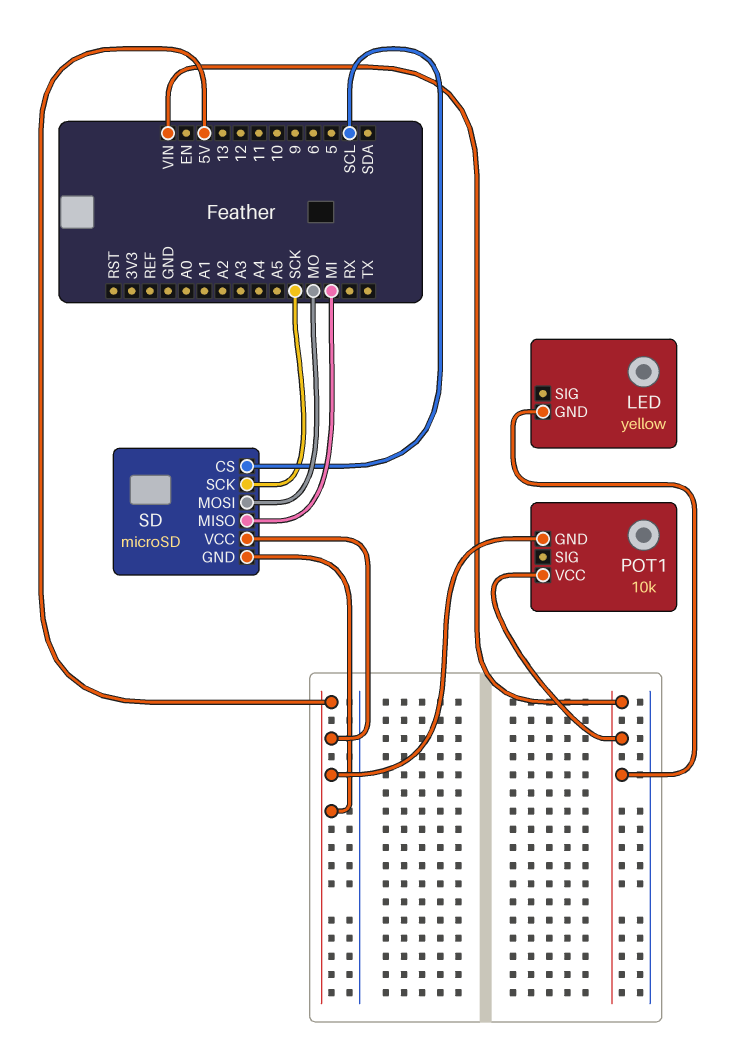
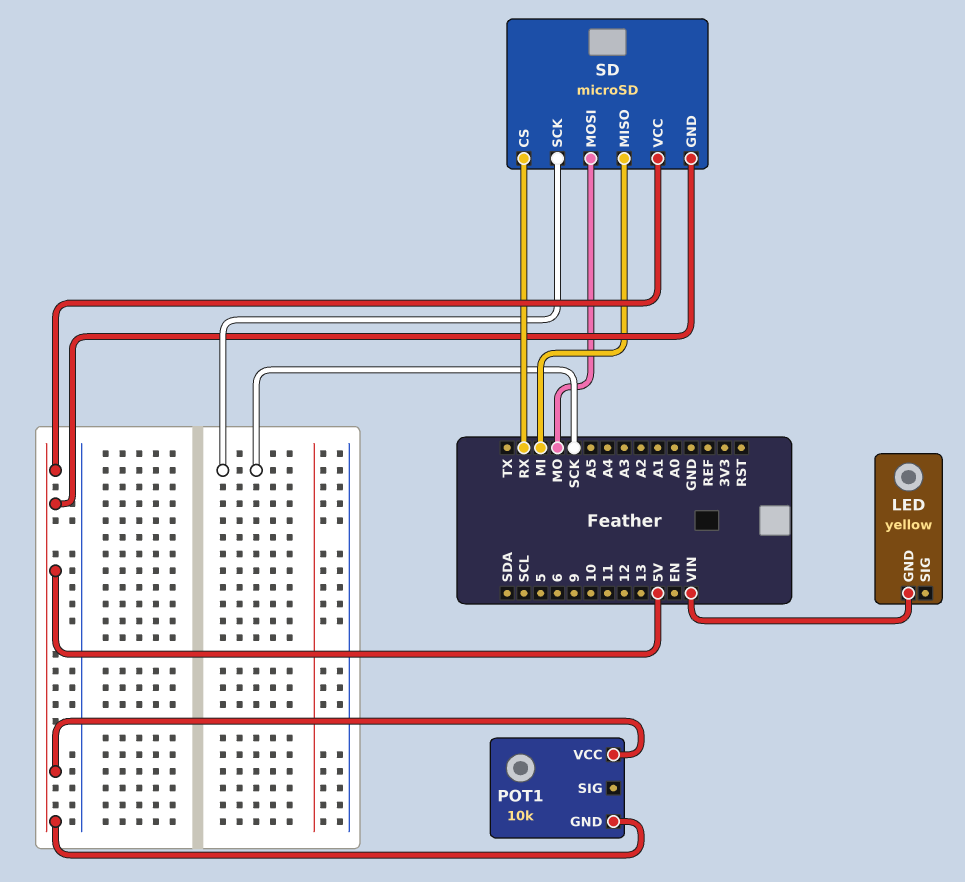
POT1 pin VCC: VIN -> 5V
SD pin CS: SCL -> RX

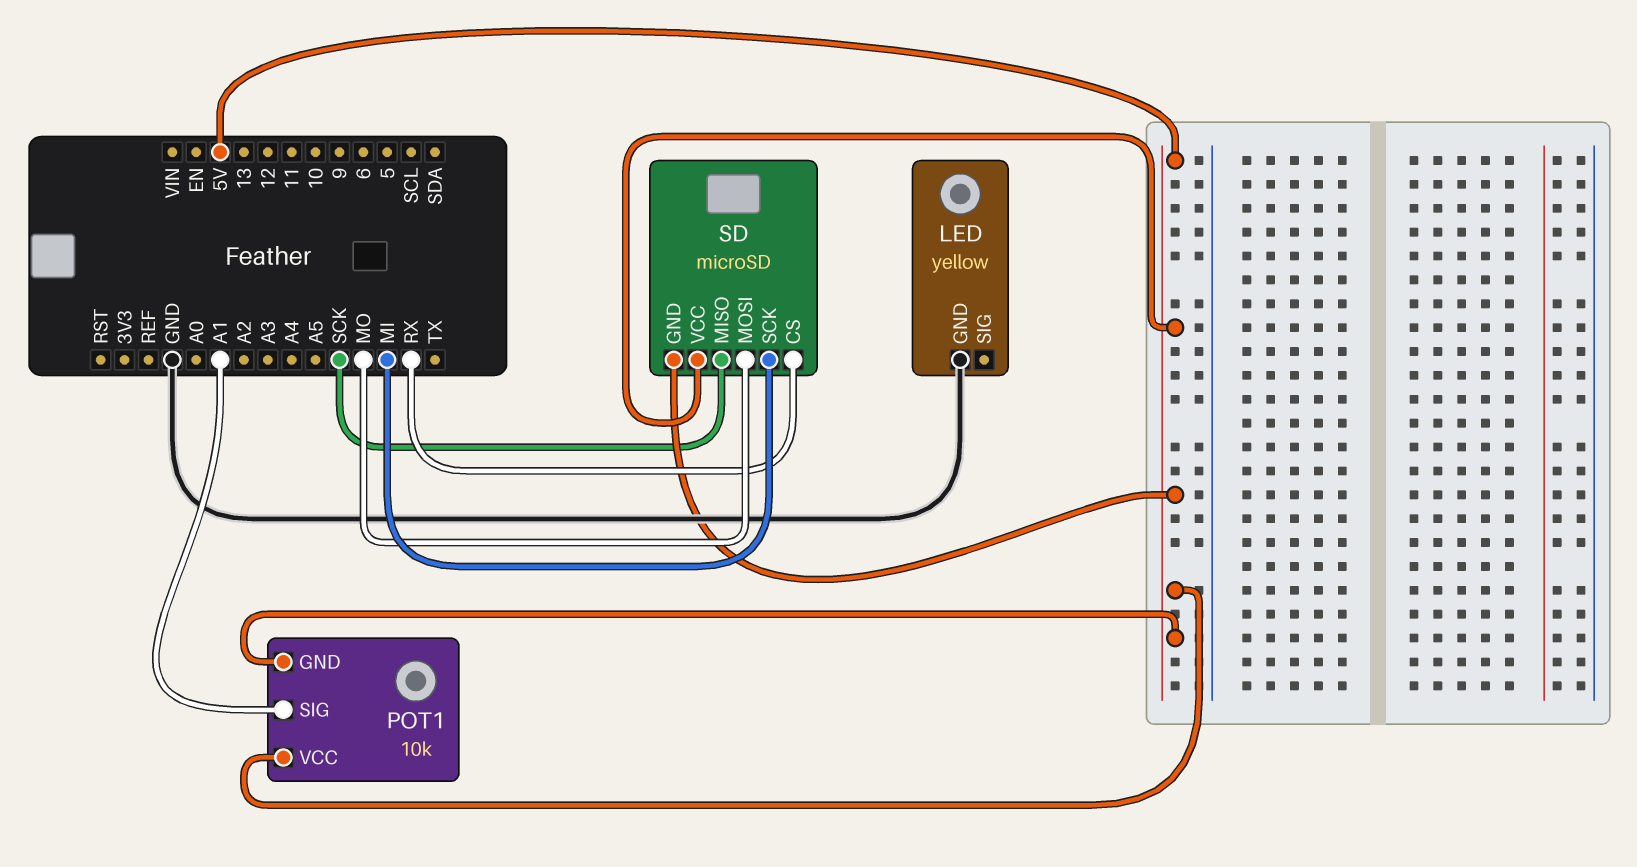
LED pin GND: VIN -> GND
POT1 pin SIG: none -> A1
SD pin MISO: MI -> SCK
SD pin SCK: SCK -> MI

